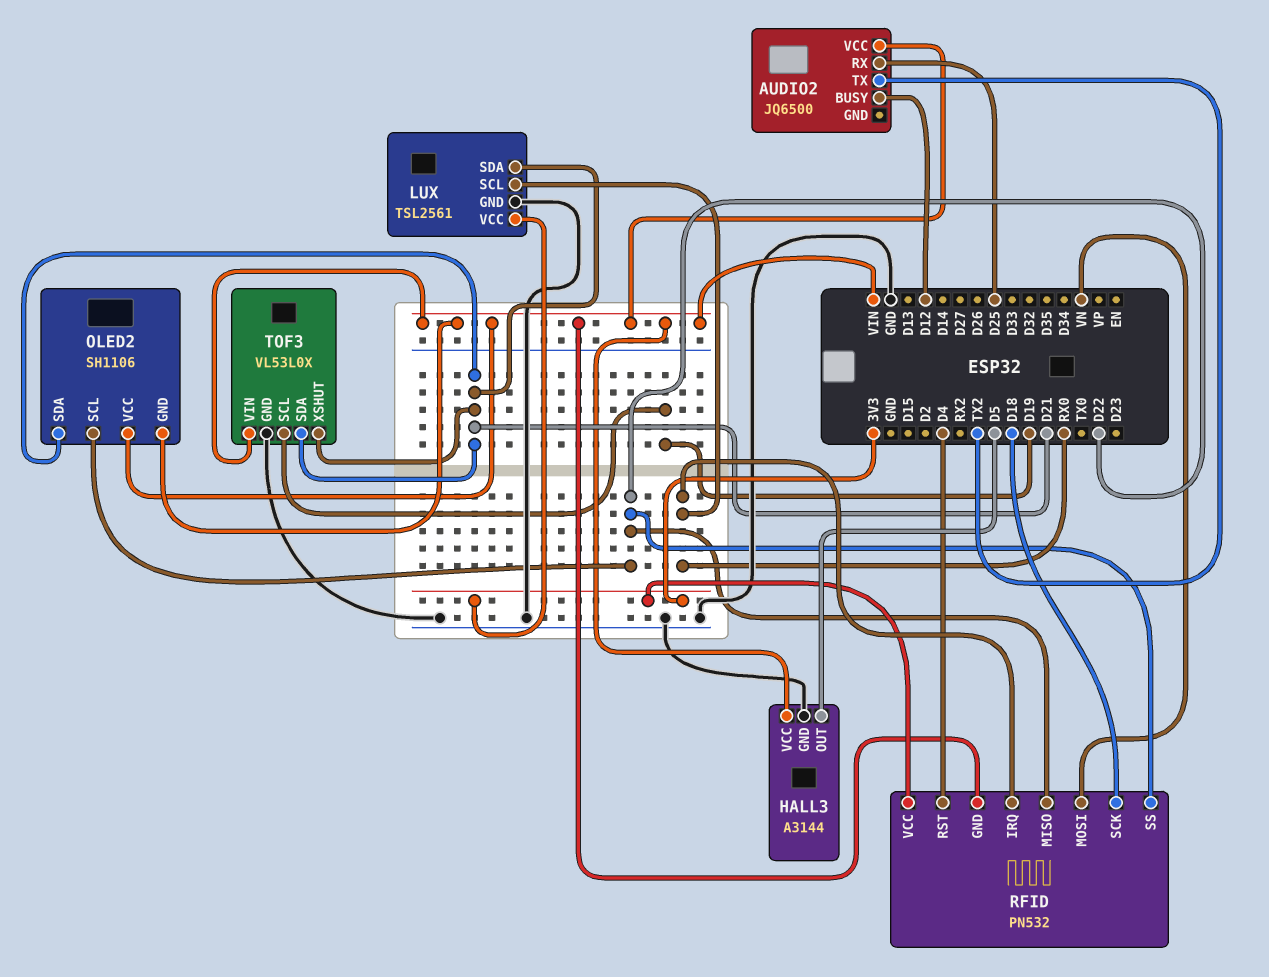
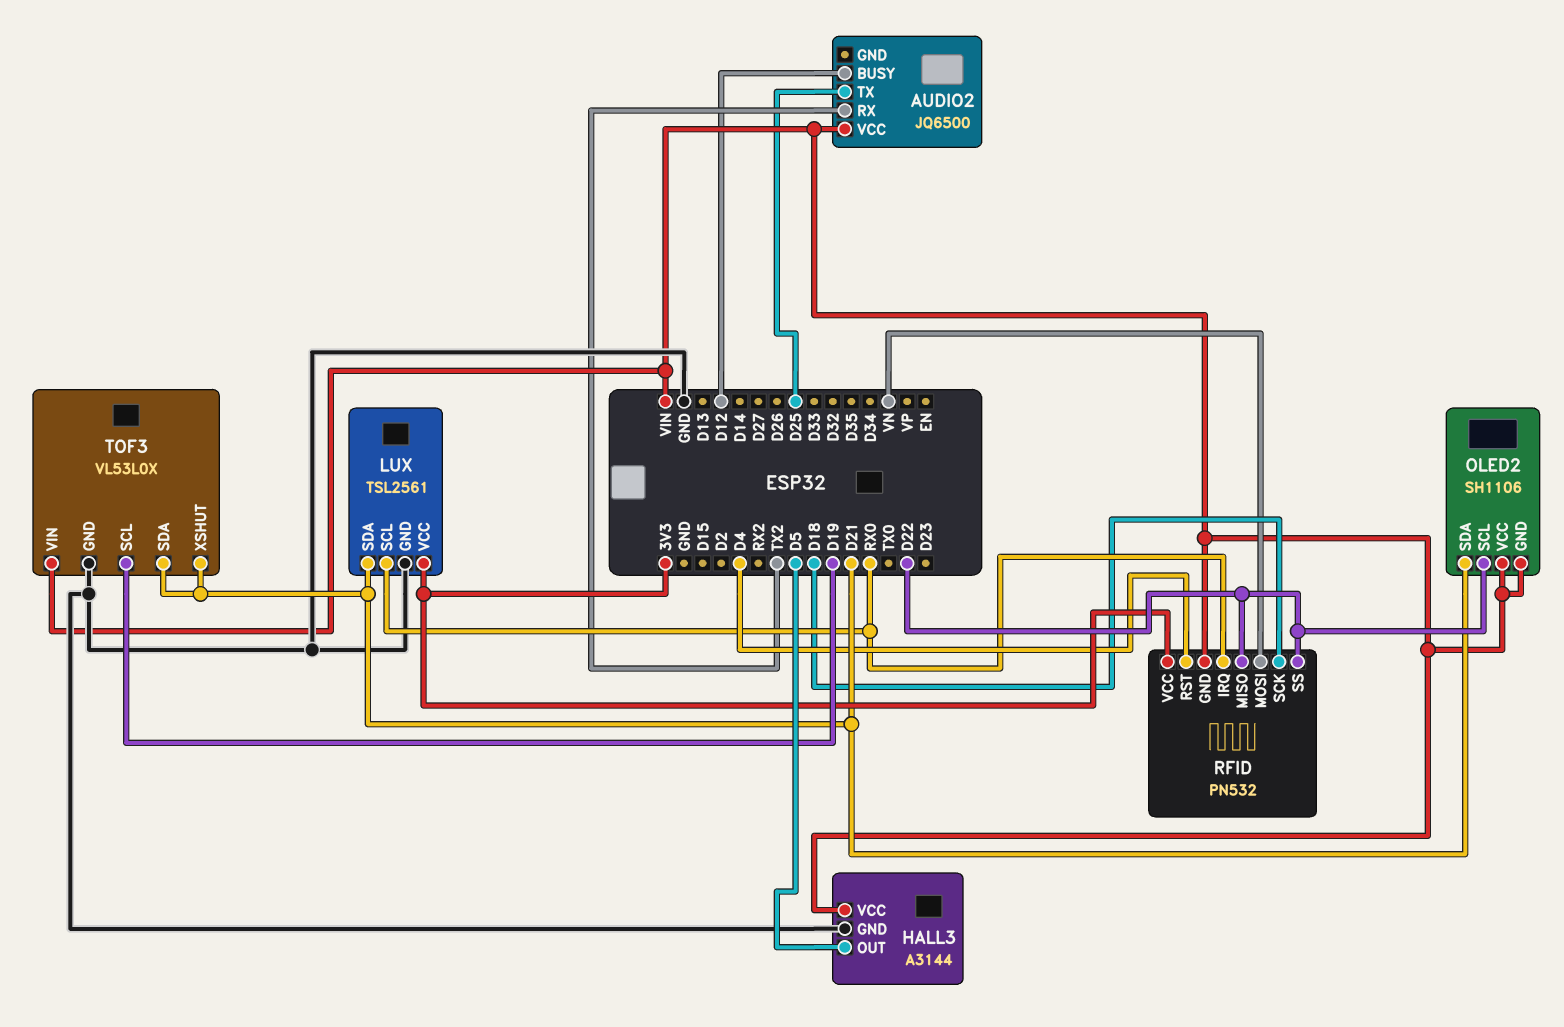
AUDIO2 pin RX: D25 -> TX2
AUDIO2 pin TX: TX2 -> D25

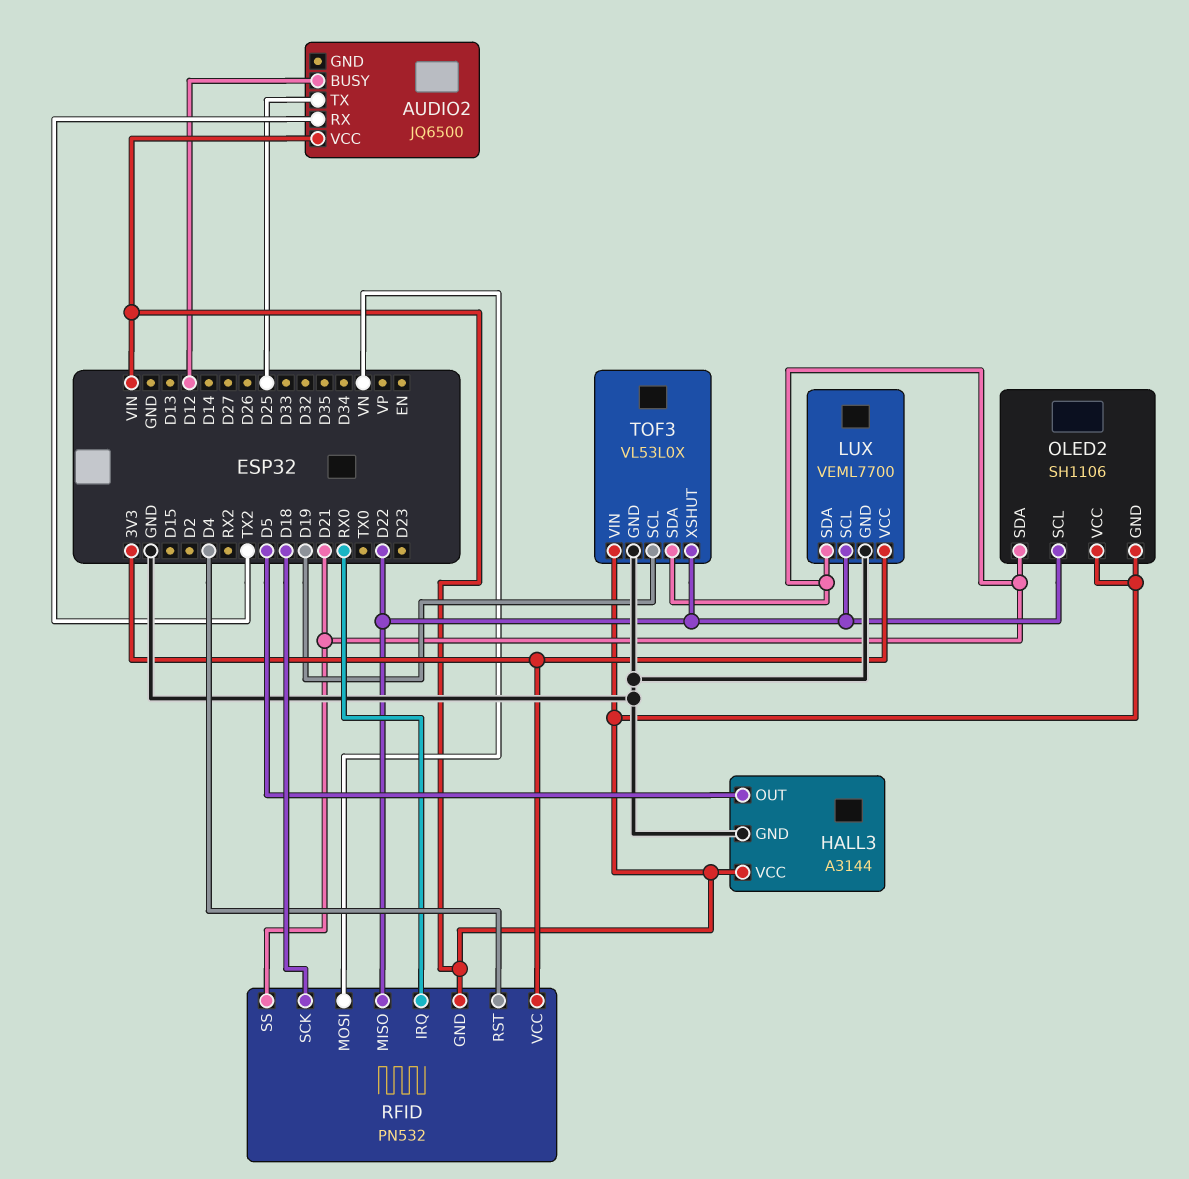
LUX: TSL2561 -> VEML7700
LUX pin SCL: RX0 -> D22
RFID pin SS: D22 -> D21
TOF3 pin XSHUT: D21 -> D22

